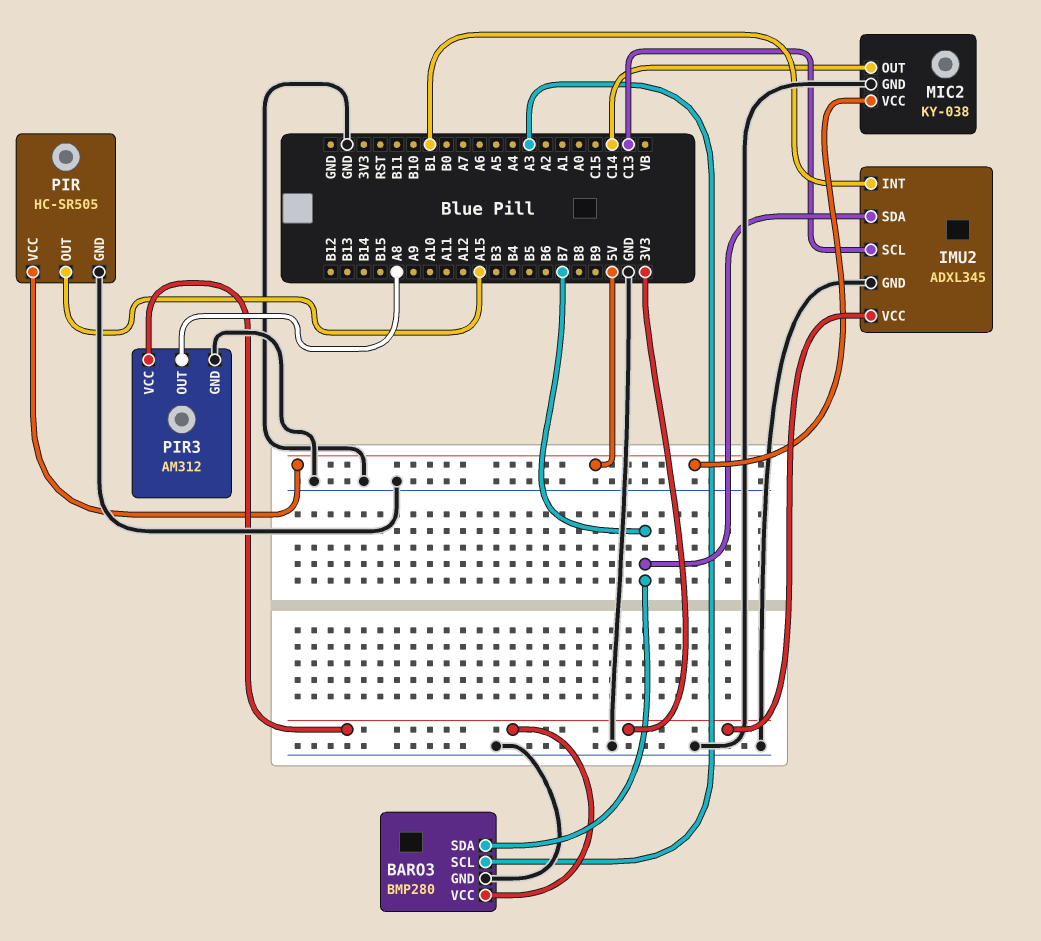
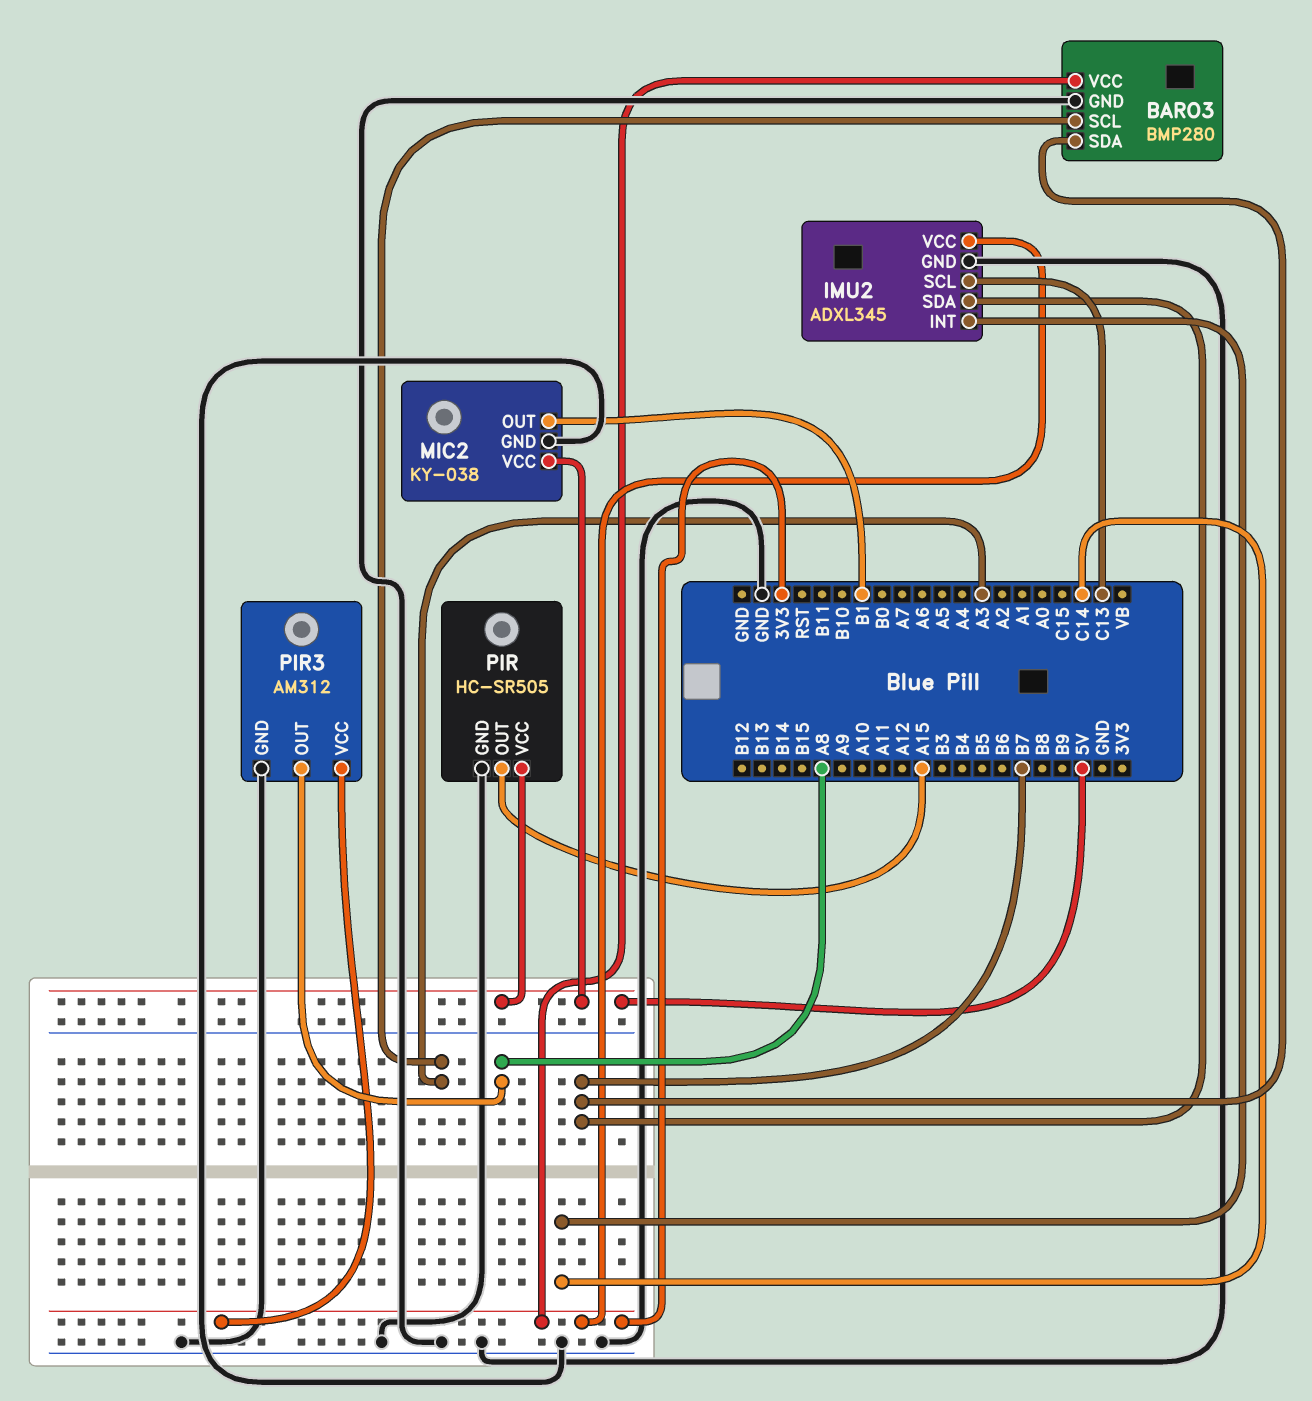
IMU2 pin INT: B1 -> C14
MIC2 pin OUT: C14 -> B1

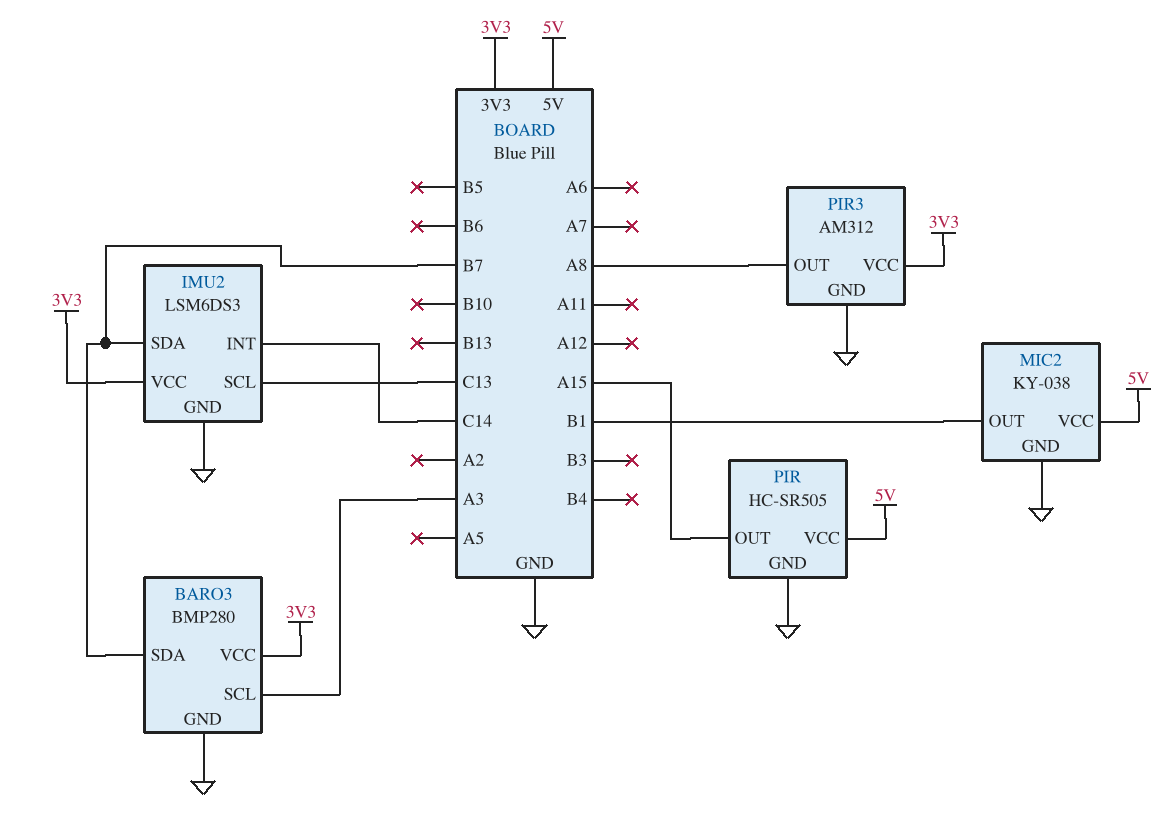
IMU2: ADXL345 -> LSM6DS3

